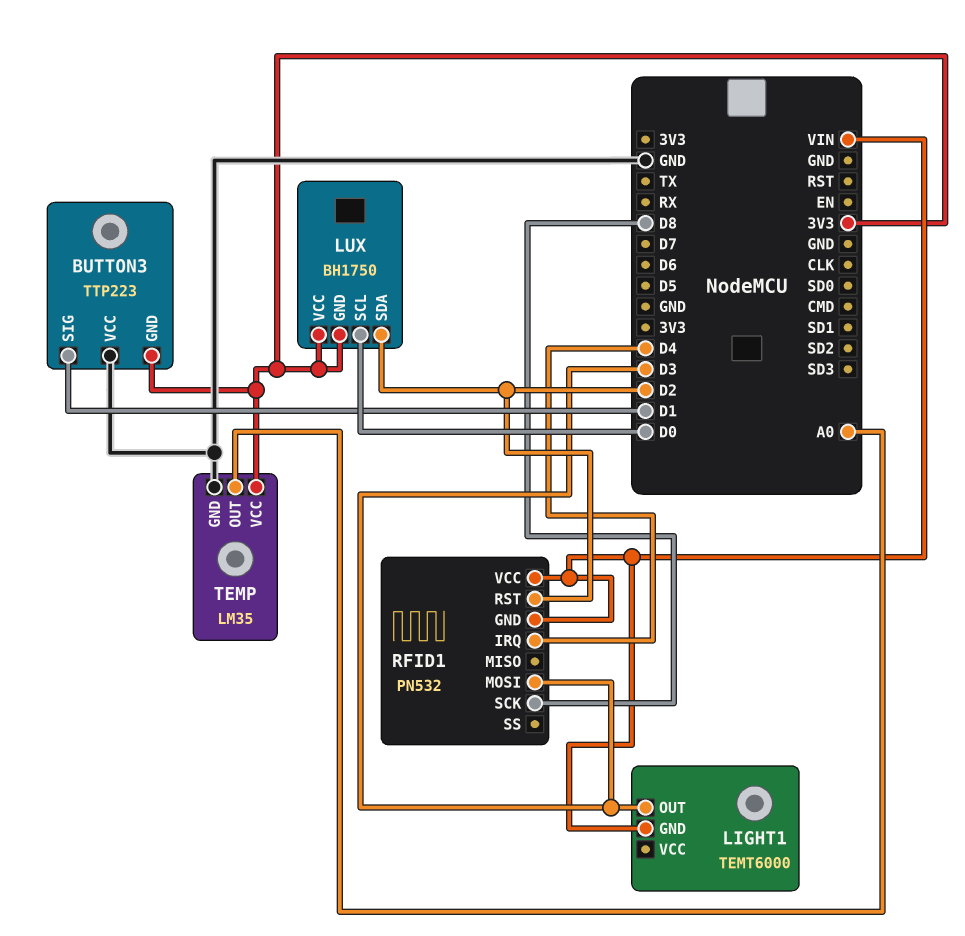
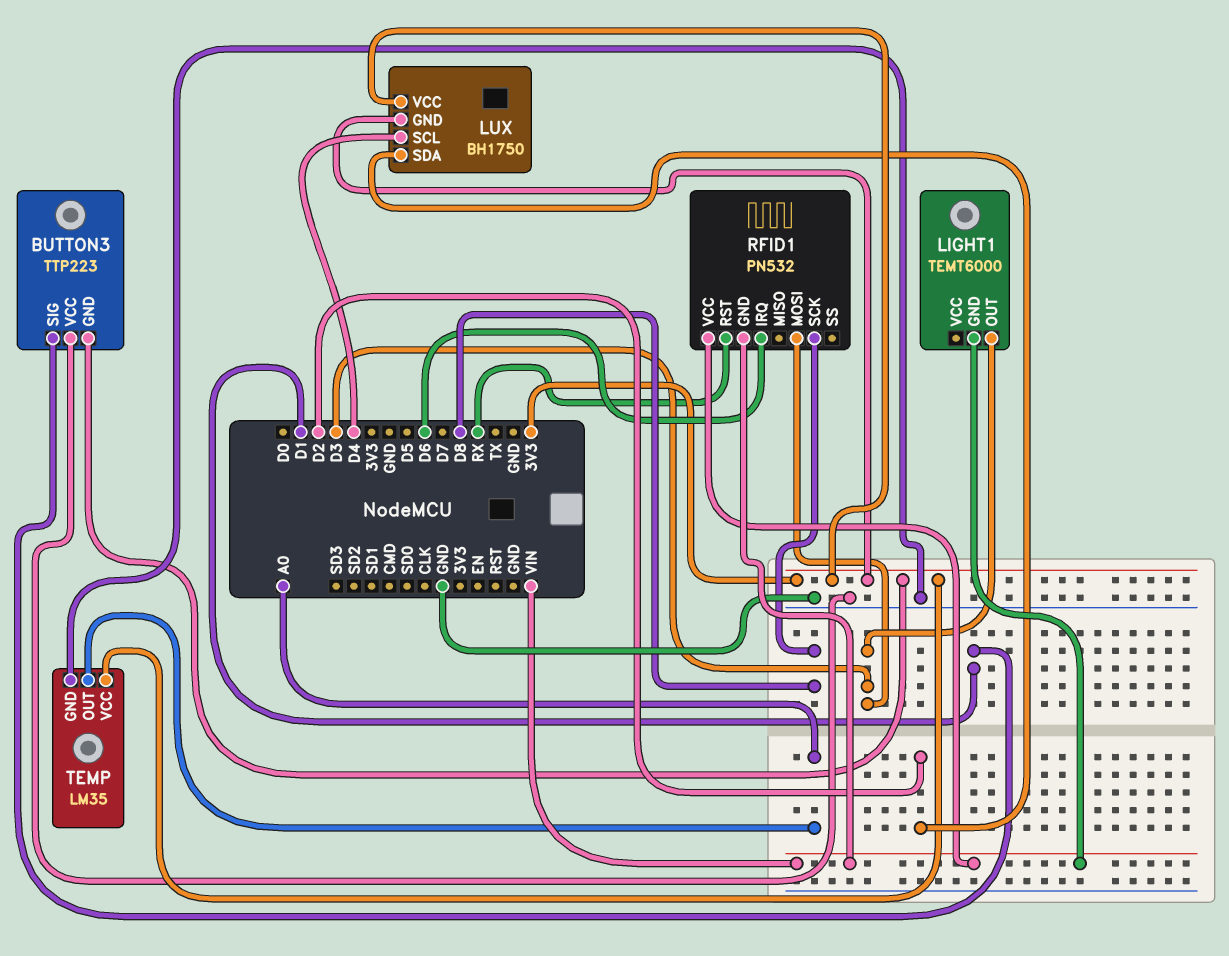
LUX pin SCL: D0 -> D4
RFID1 pin IRQ: D4 -> D6
RFID1 pin RST: D2 -> RX

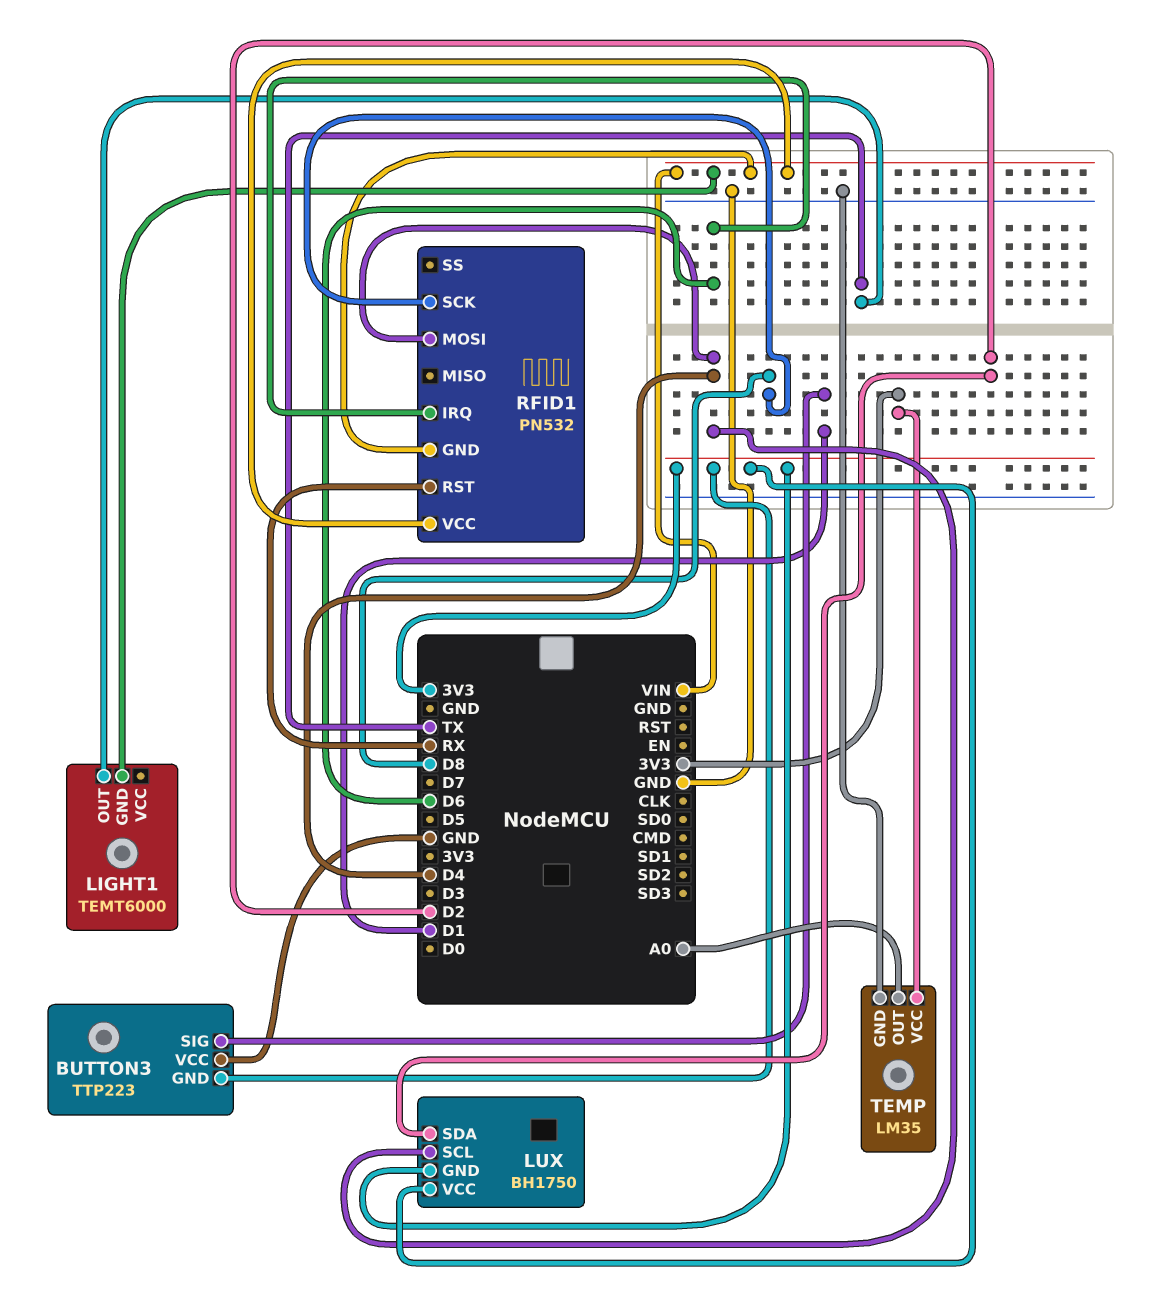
LIGHT1 pin OUT: D3 -> TX
RFID1 pin MOSI: D3 -> D4

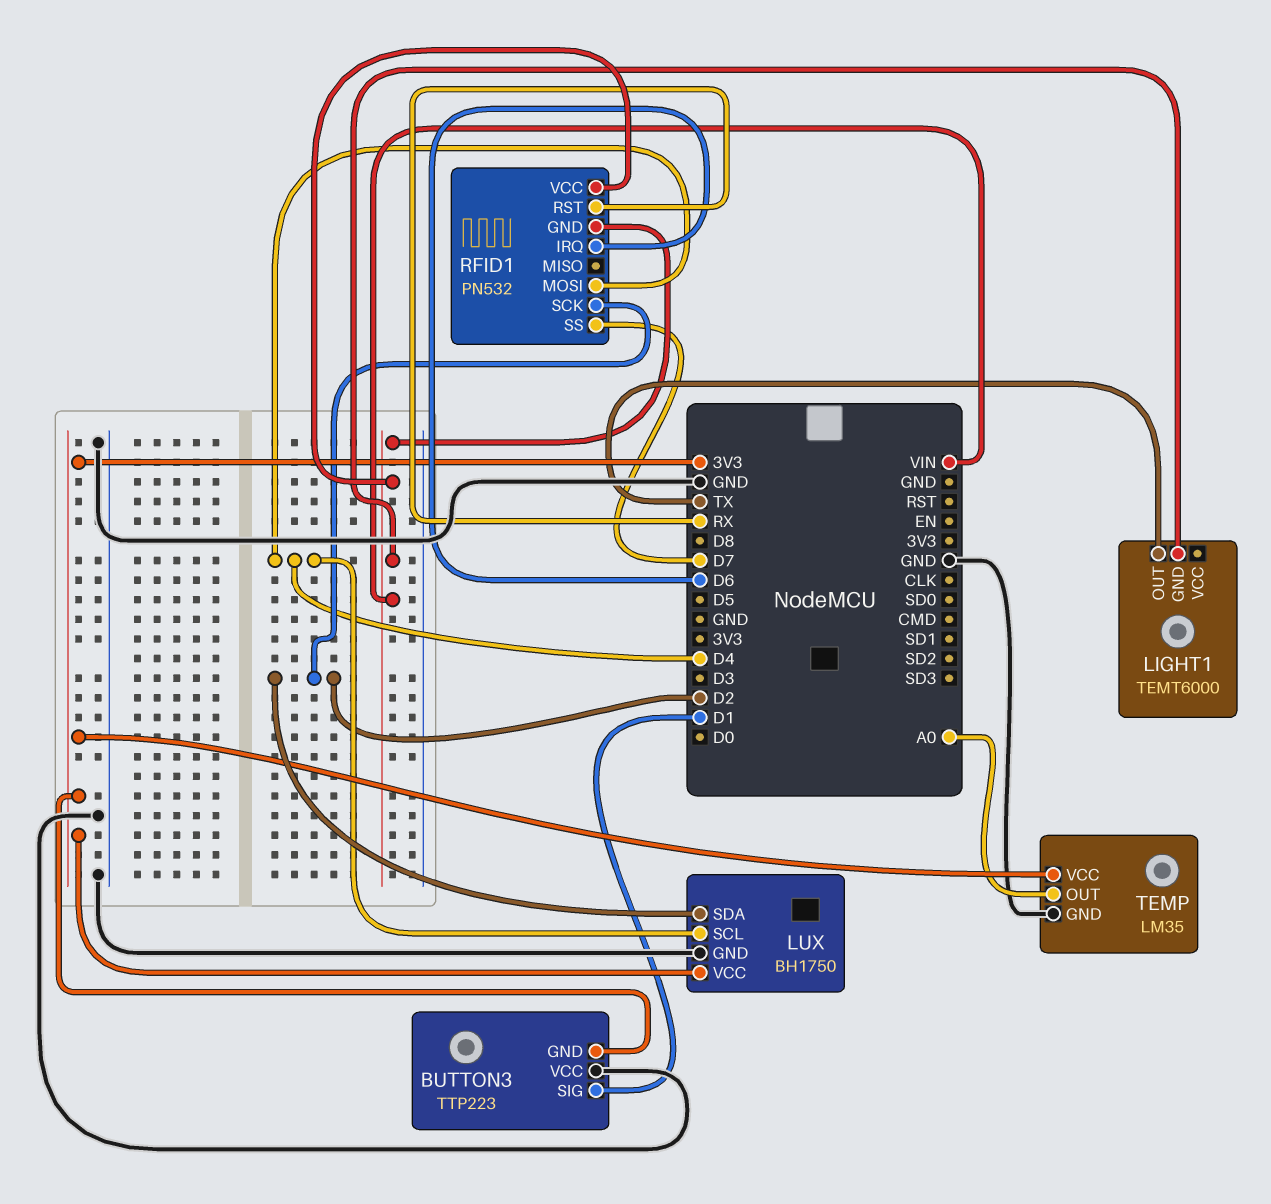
LUX pin GND: 3V3 -> GND
RFID1 pin SCK: D8 -> D2
RFID1 pin SS: none -> D7

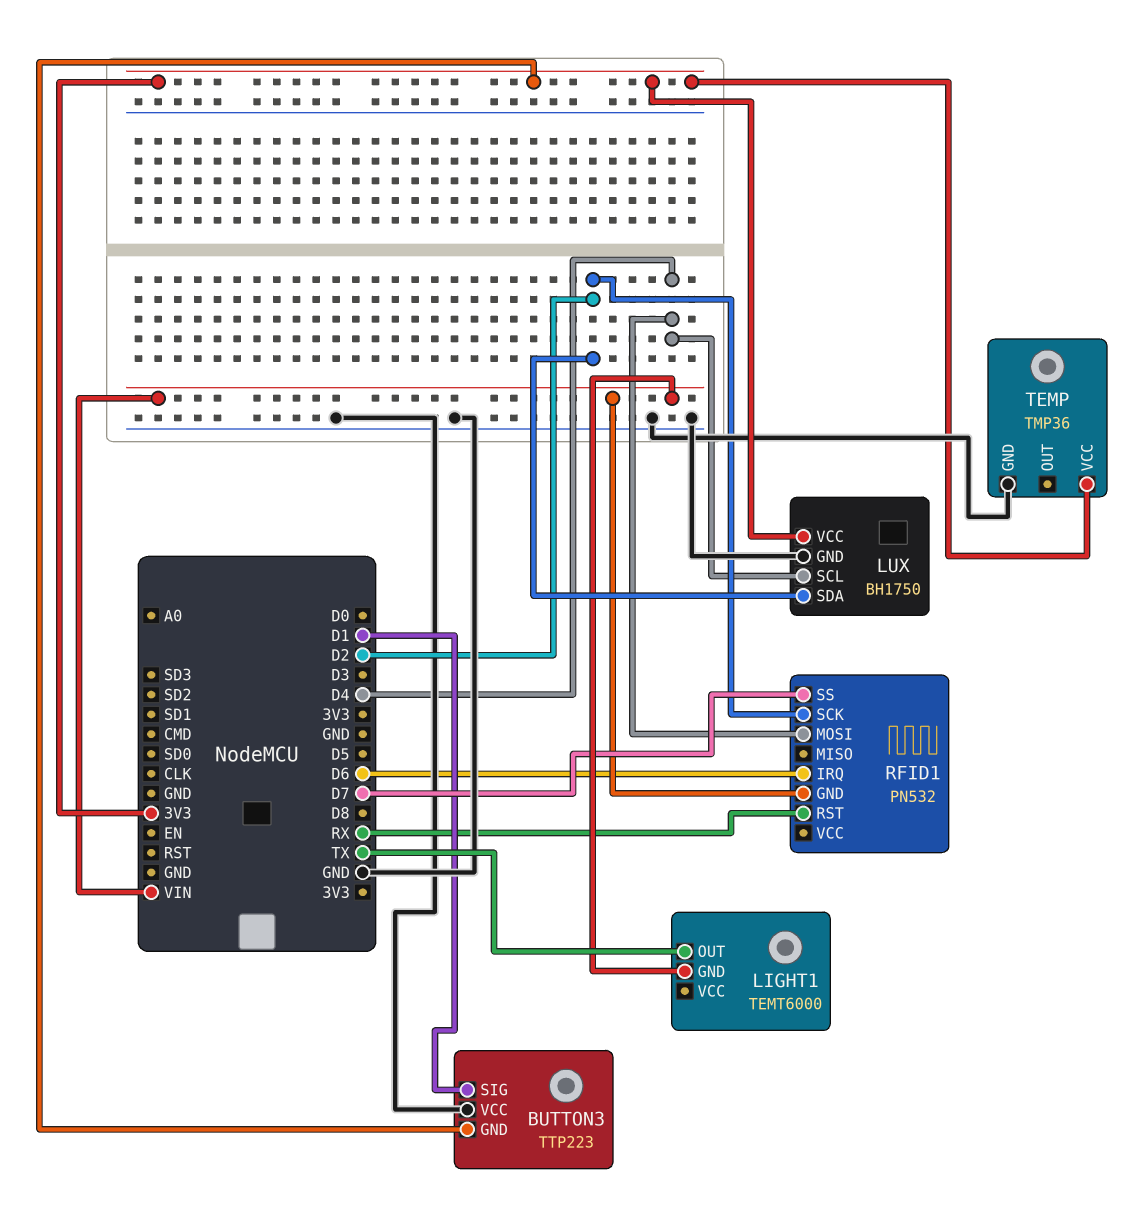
RFID1 pin VCC: VIN -> none
TEMP: LM35 -> TMP36
TEMP pin OUT: A0 -> none

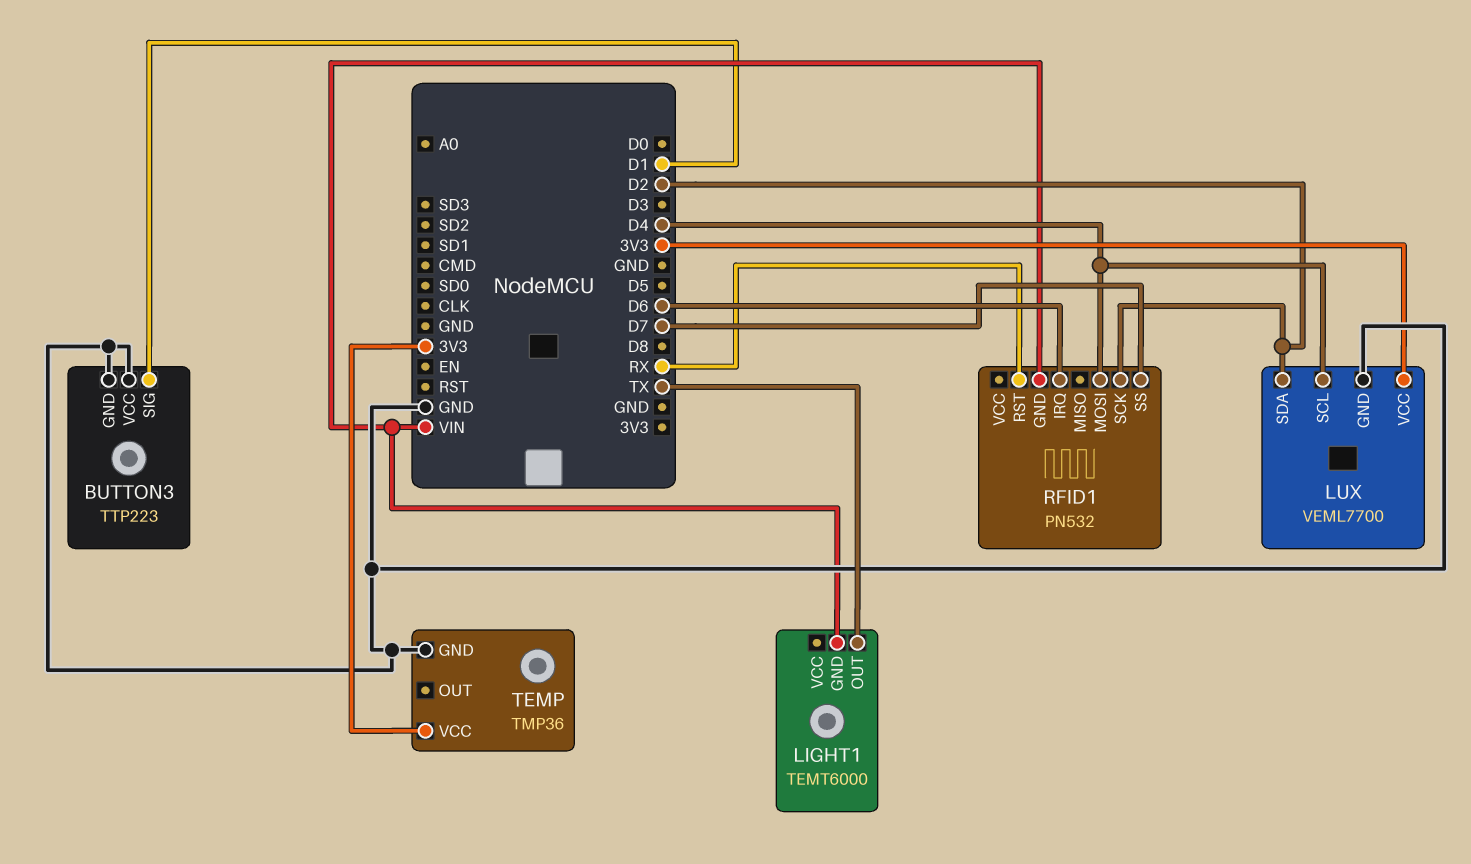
BUTTON3 pin GND: 3V3 -> GND
LUX: BH1750 -> VEML7700

